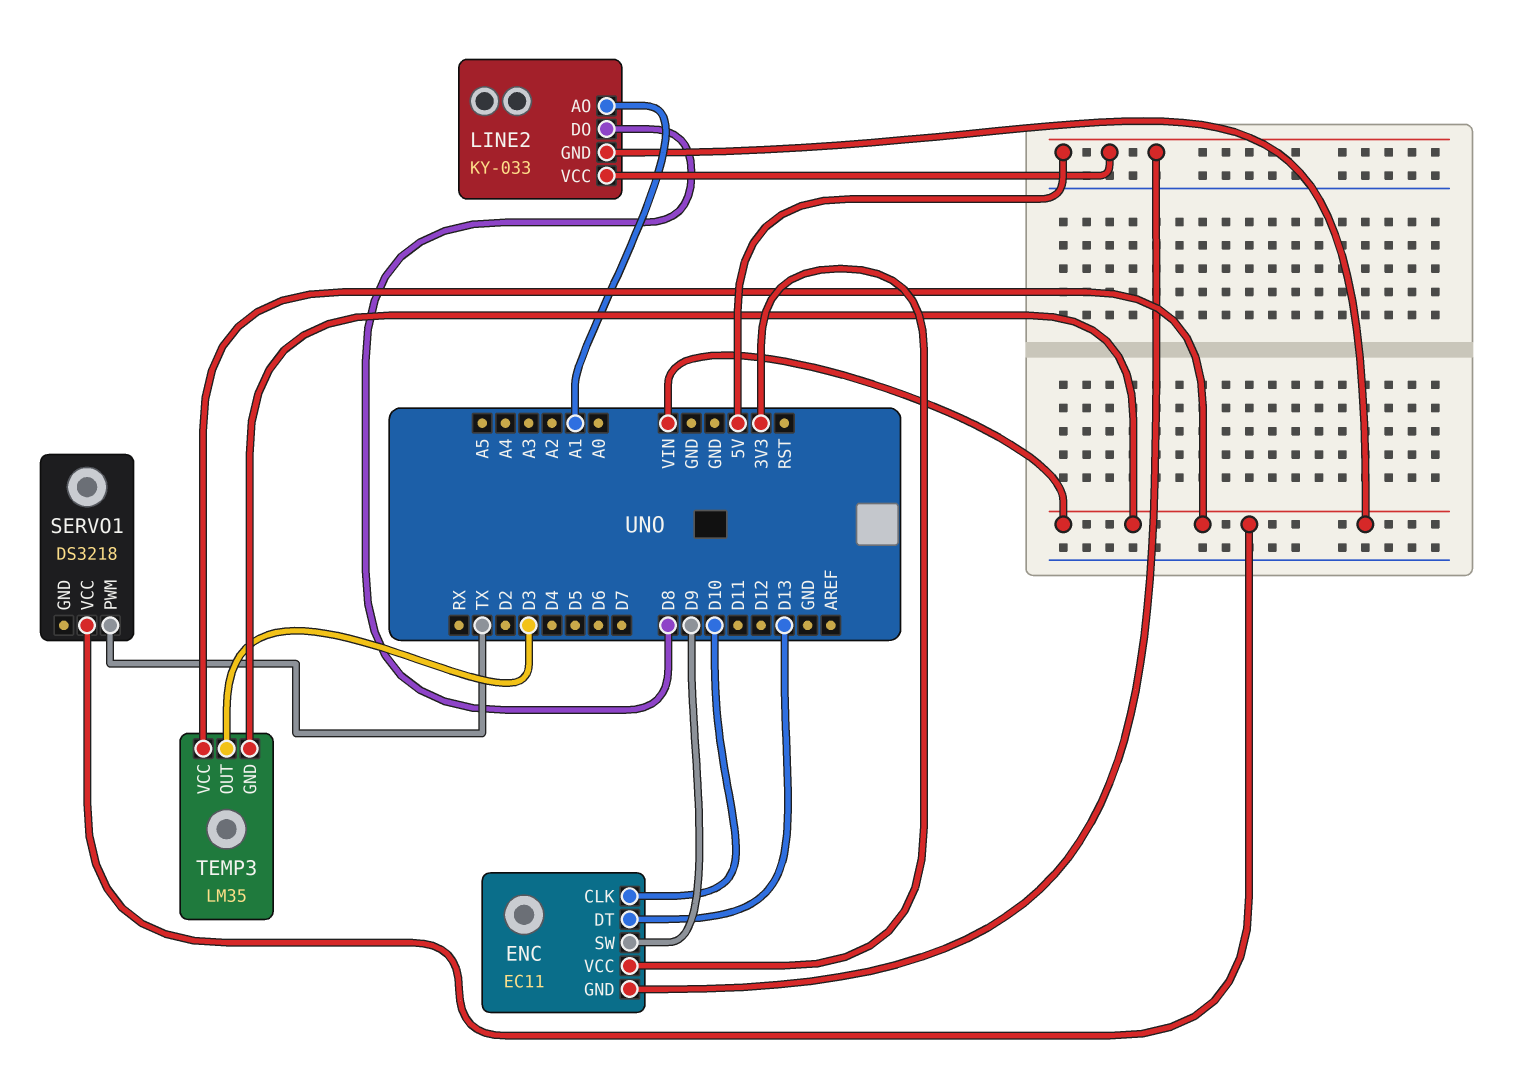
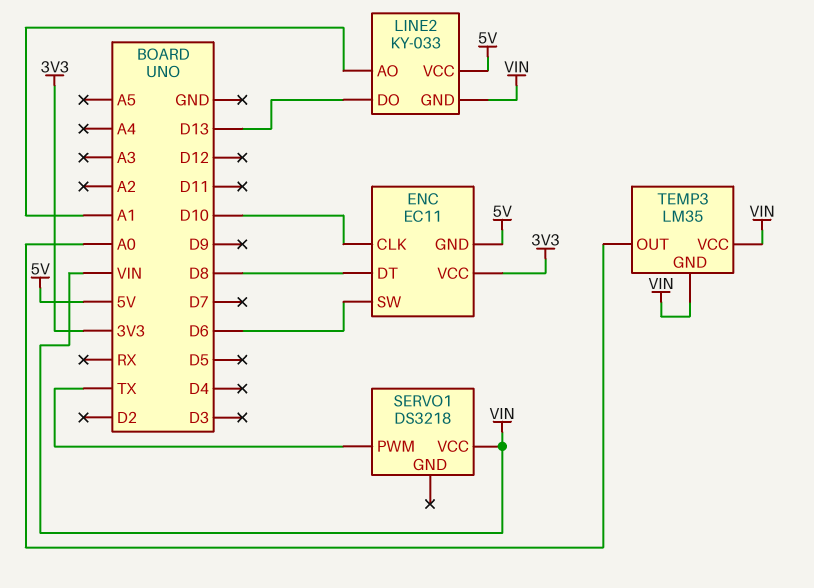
ENC pin DT: D13 -> D8
ENC pin SW: D9 -> D6
LINE2 pin DO: D8 -> D13
TEMP3 pin OUT: D3 -> A0

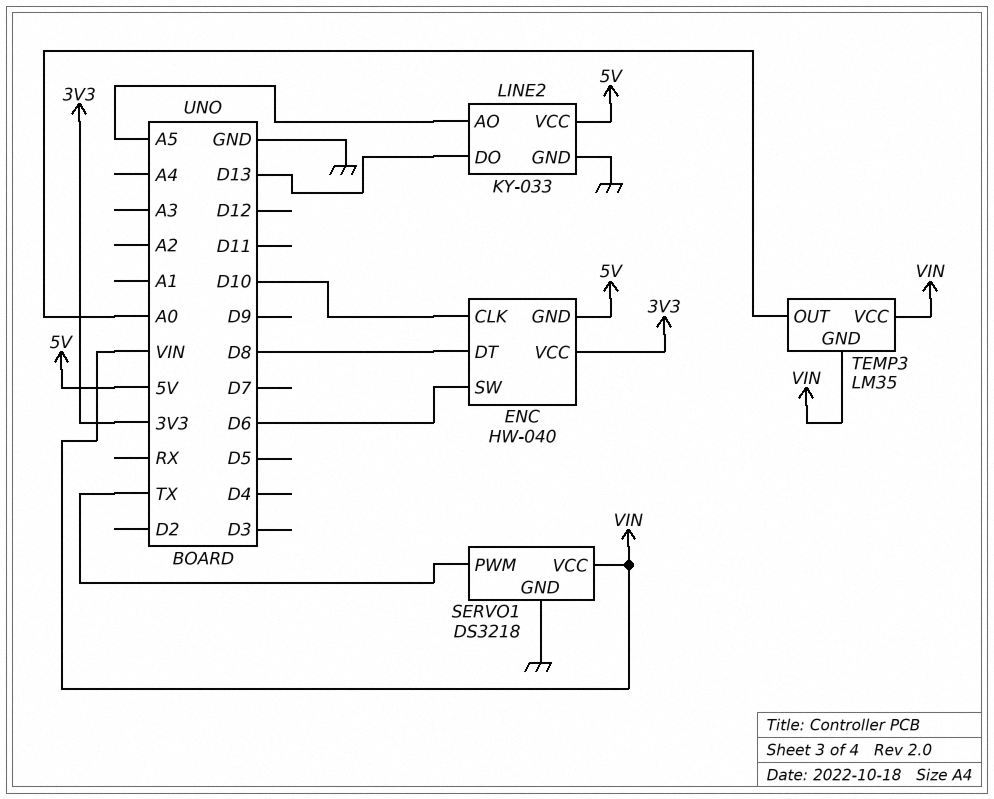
ENC: EC11 -> HW-040
LINE2 pin AO: A1 -> A5
LINE2 pin GND: VIN -> GND
SERVO1 pin GND: none -> GND

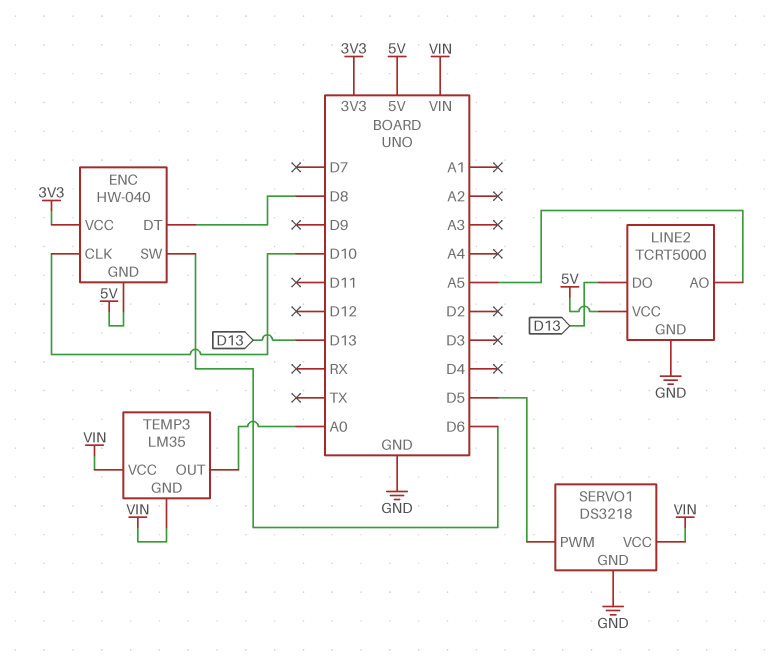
LINE2: KY-033 -> TCRT5000
SERVO1 pin PWM: TX -> D5

